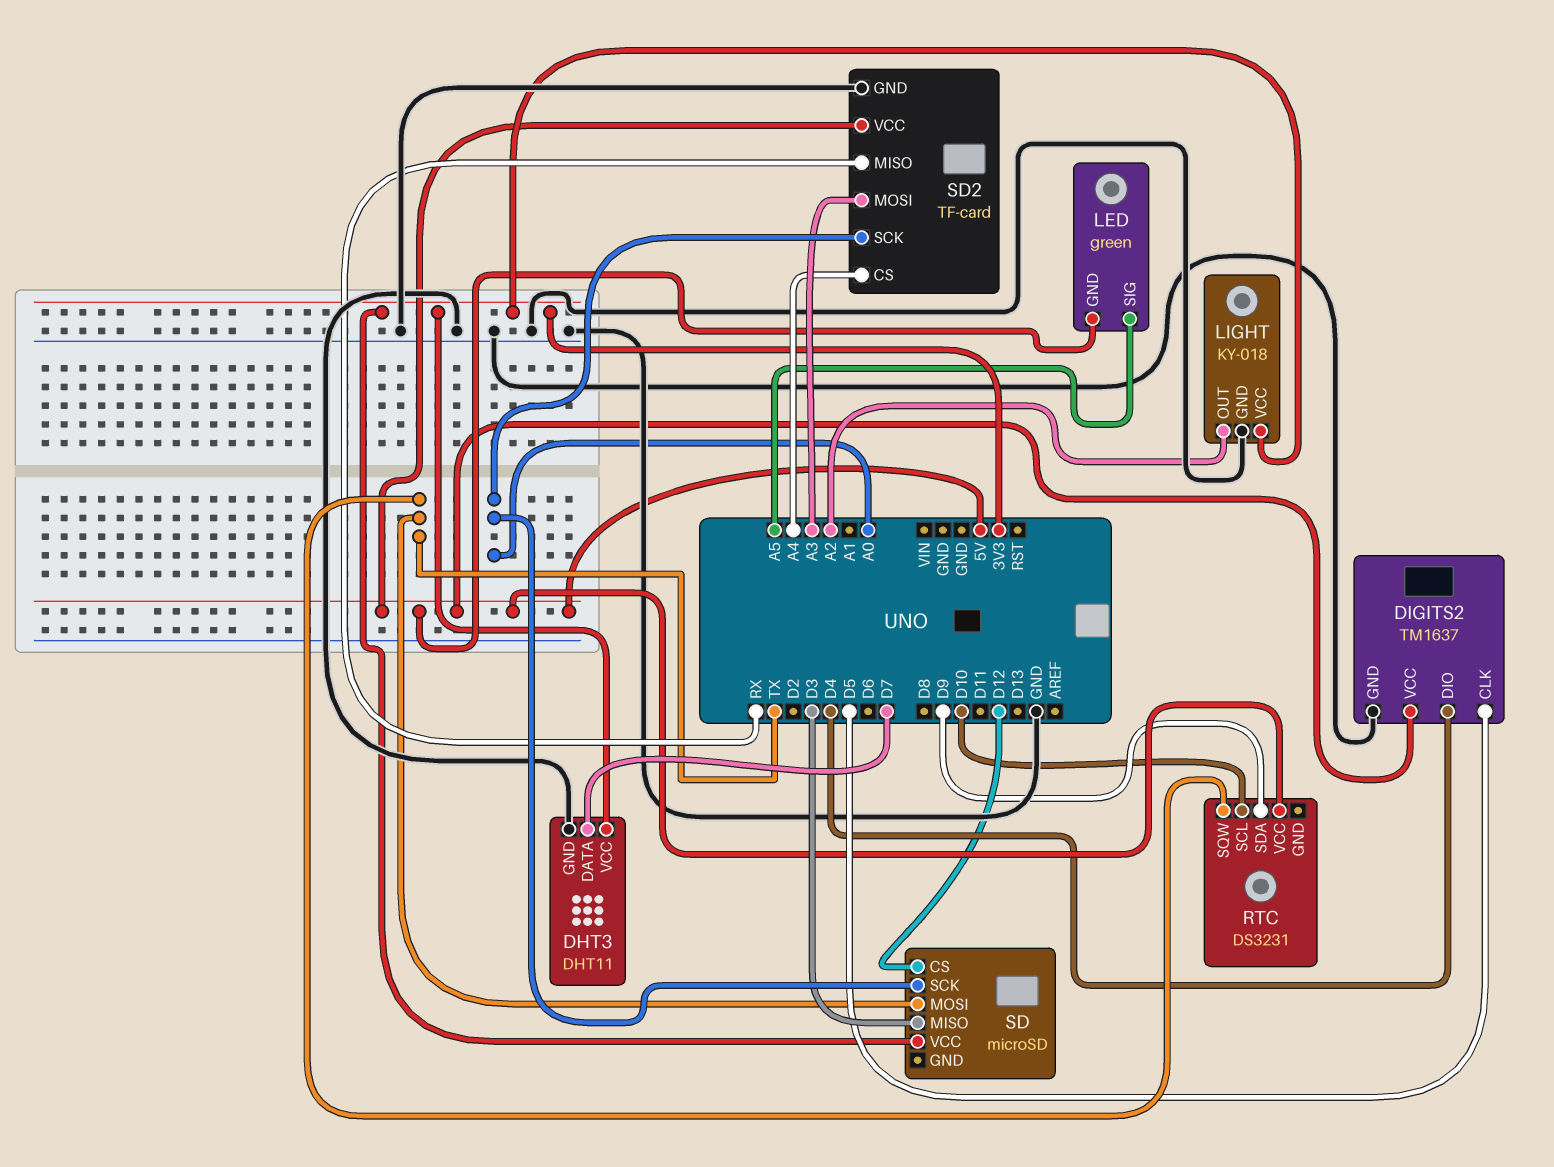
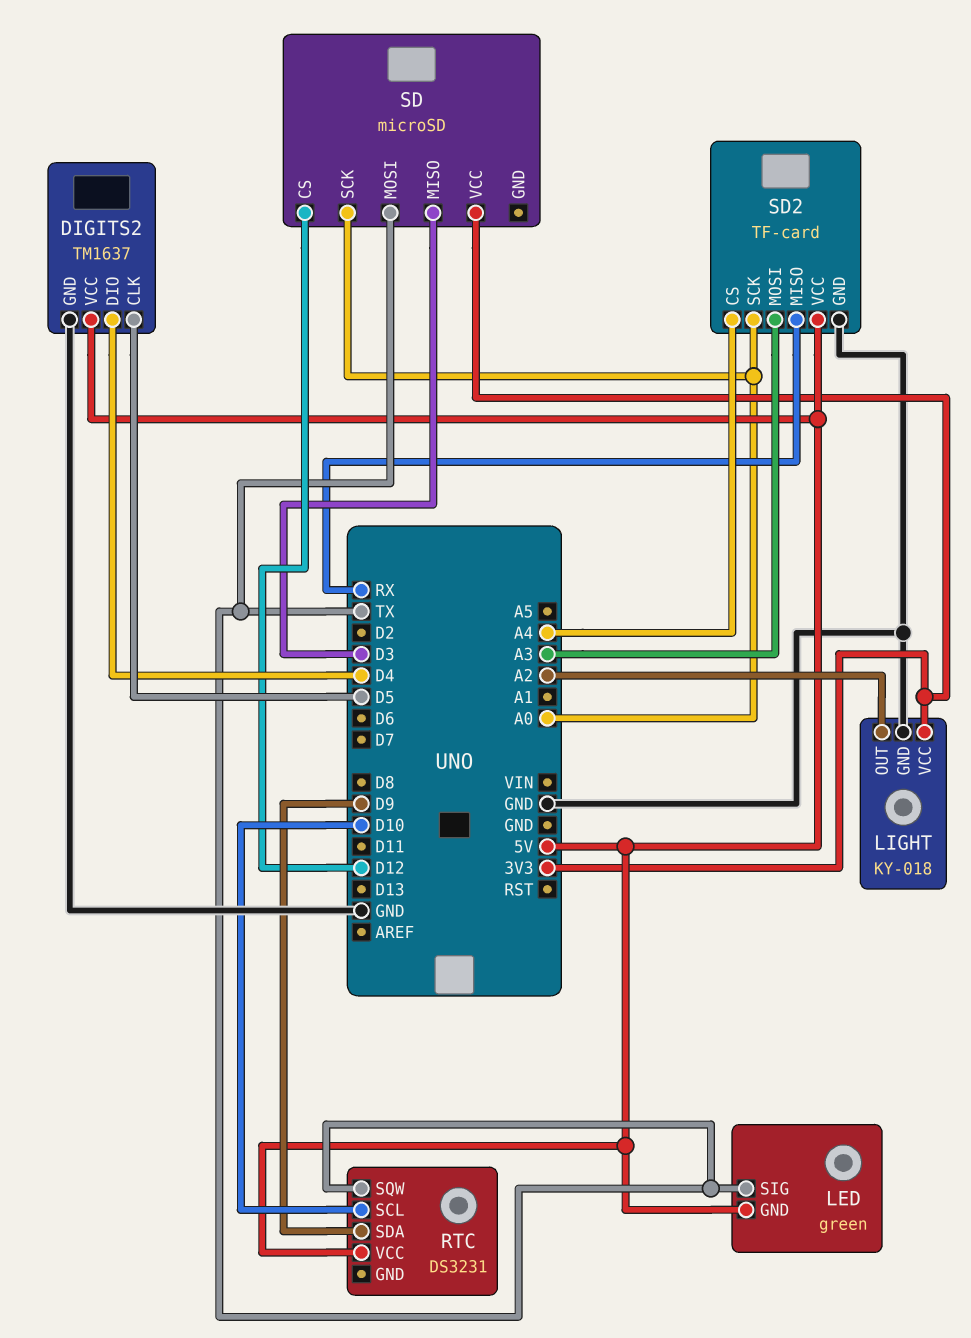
DHT3: DHT11 -> none
DHT3 pin DATA: D7 -> none
DHT3 pin GND: GND -> none
DHT3 pin VCC: 3V3 -> none
LED pin SIG: A5 -> TX

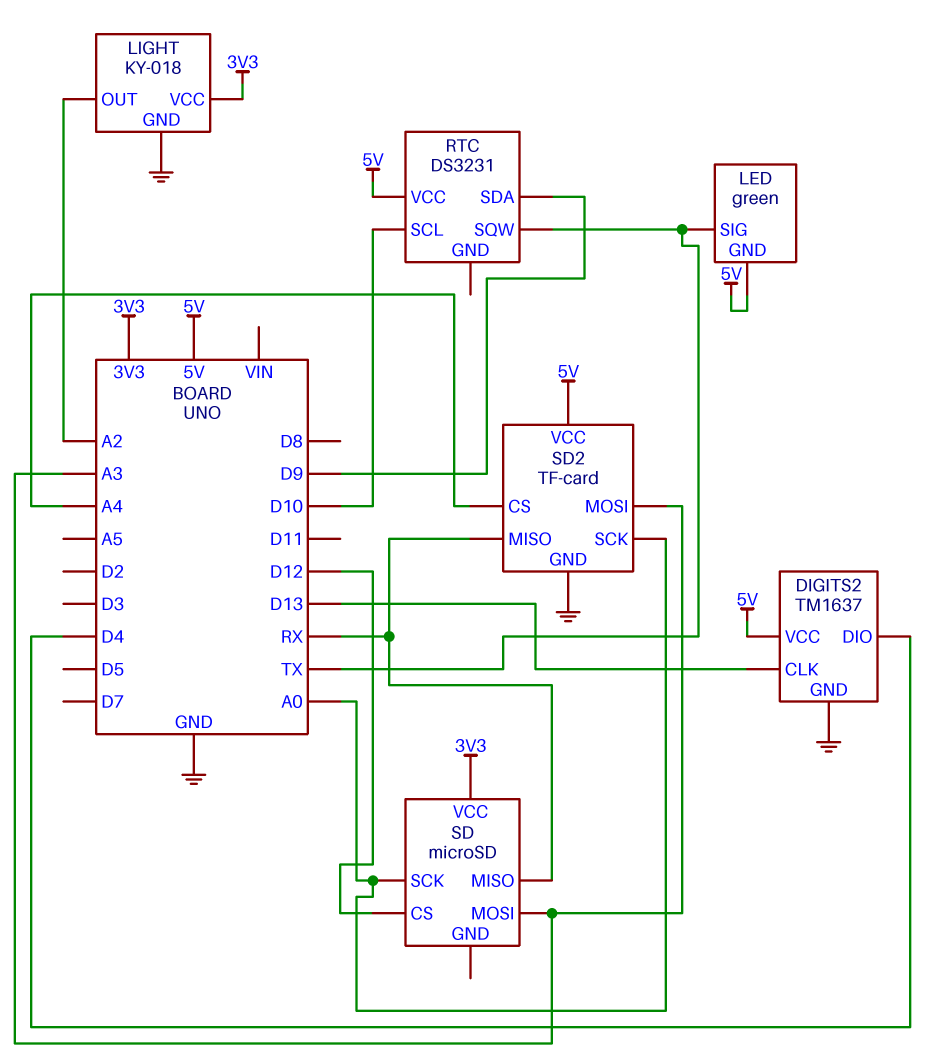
DIGITS2 pin CLK: D5 -> D13
SD pin MISO: D3 -> RX
SD pin MOSI: TX -> A3

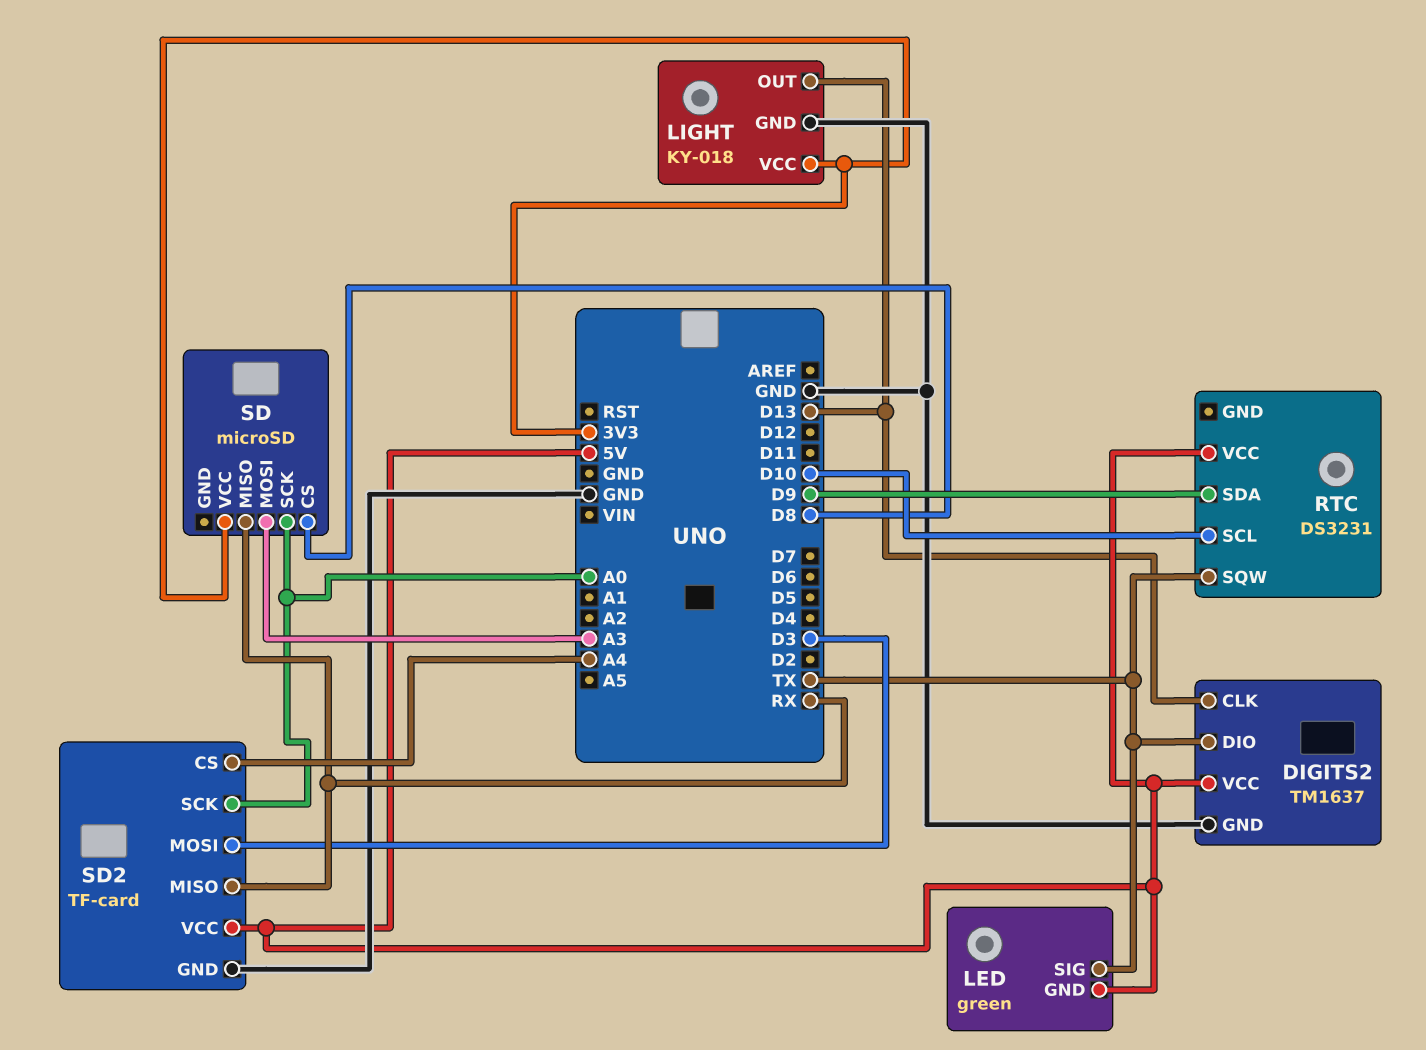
DIGITS2 pin DIO: D4 -> TX
LIGHT pin OUT: A2 -> D13
SD pin CS: D12 -> D8
SD2 pin MOSI: A3 -> D3

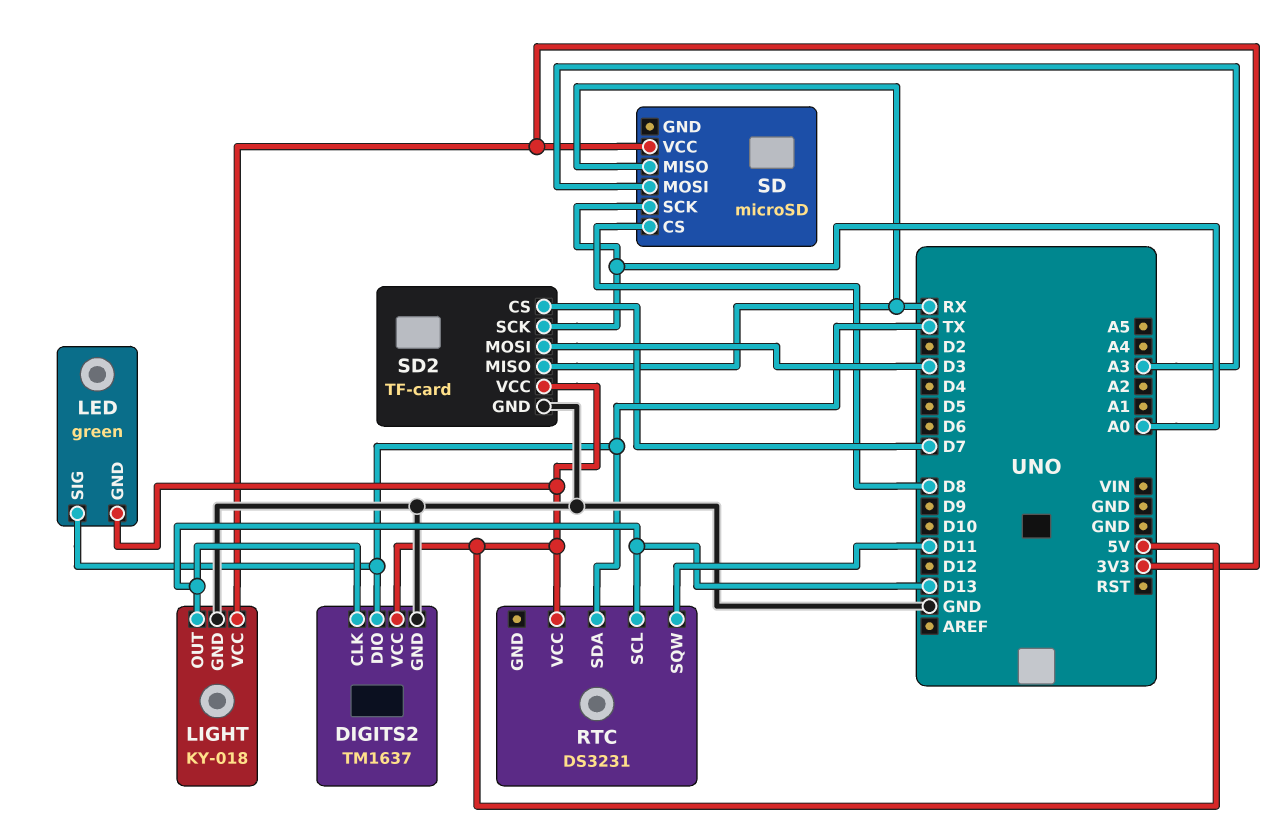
RTC pin SCL: D10 -> D13
RTC pin SDA: D9 -> TX
RTC pin SQW: TX -> D11
SD2 pin CS: A4 -> D7

